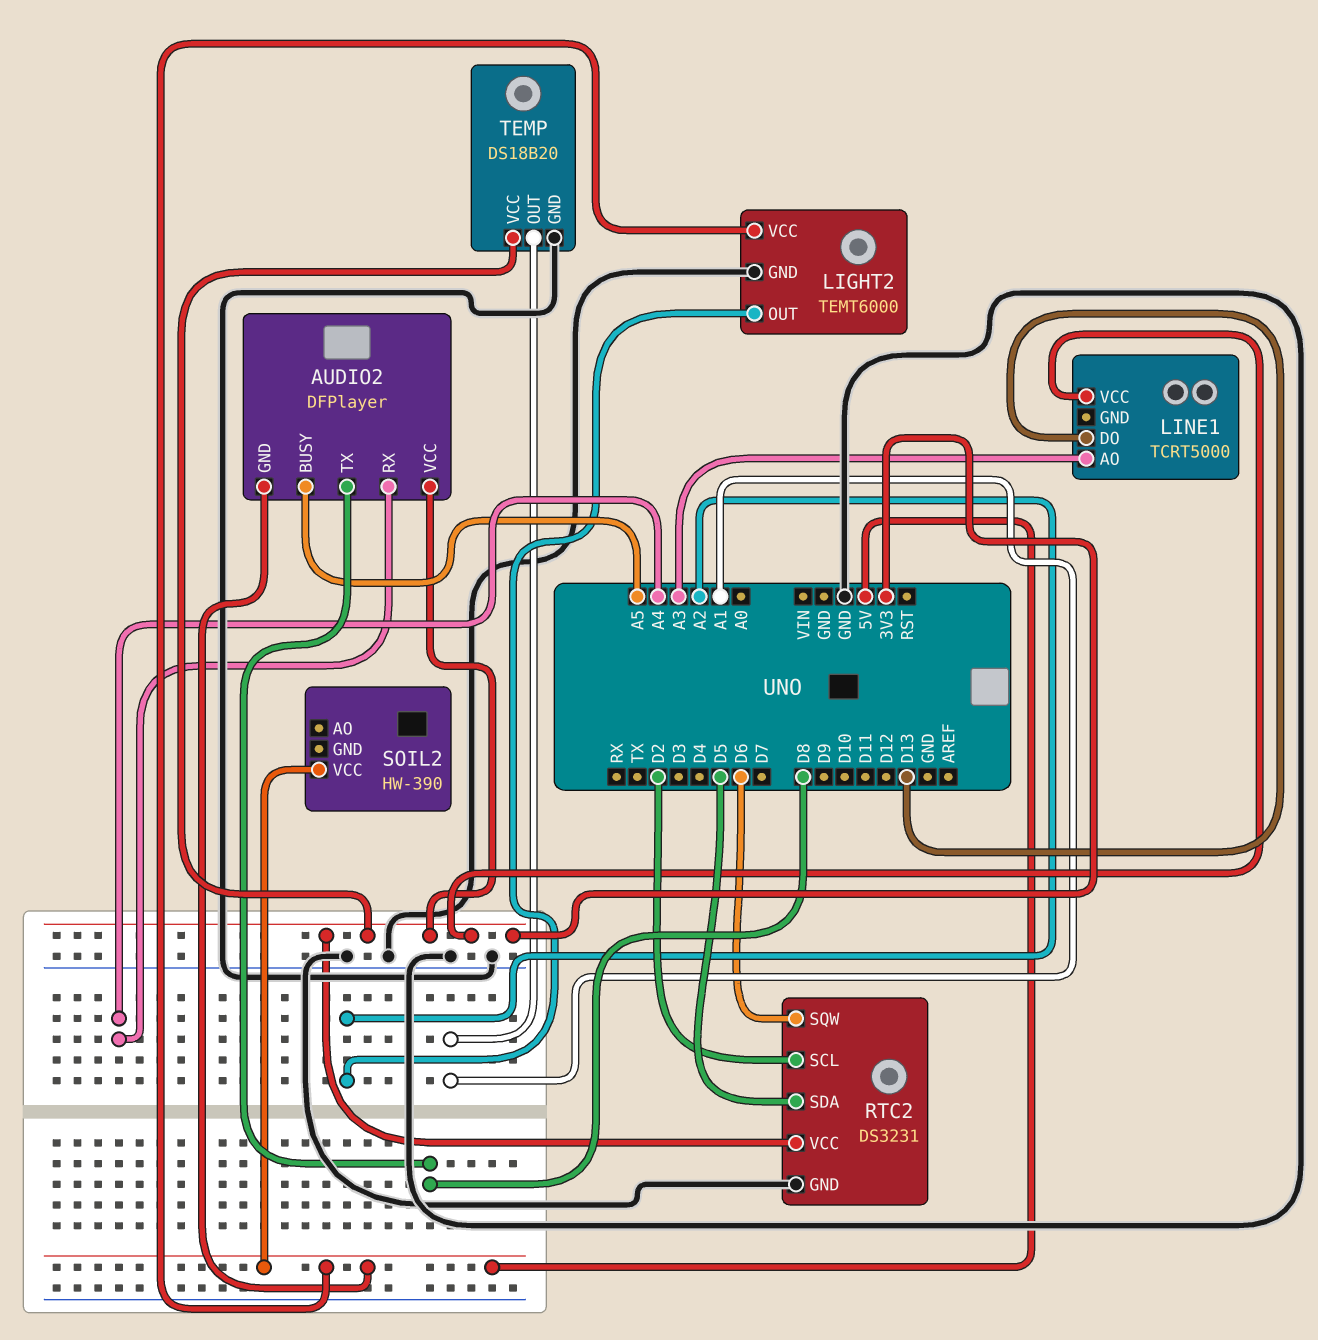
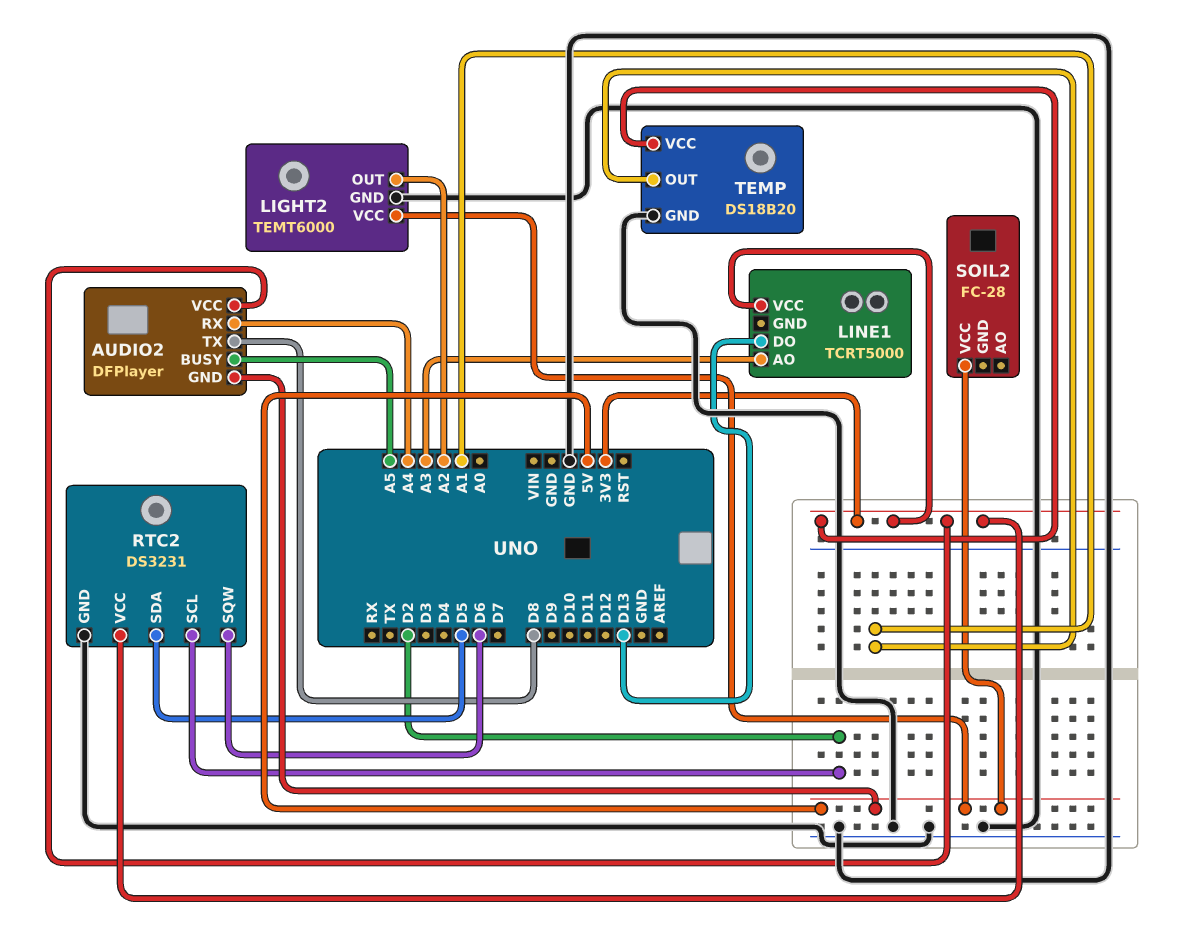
SOIL2: HW-390 -> FC-28

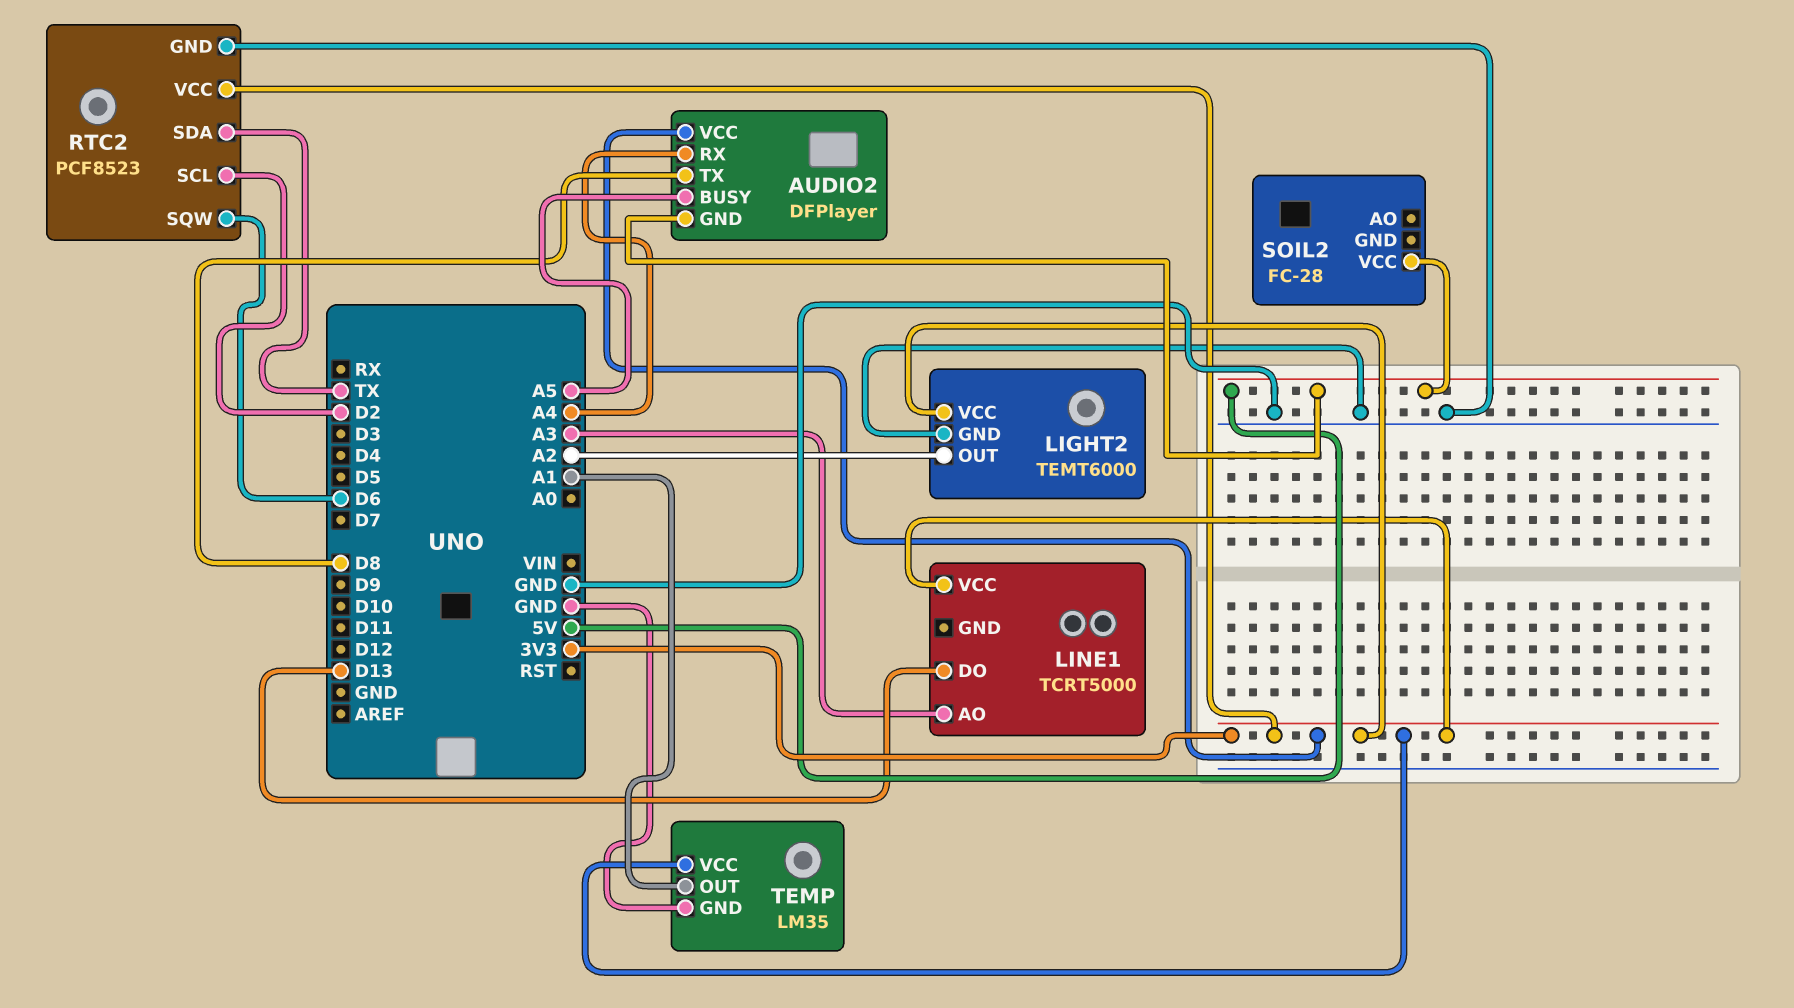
LIGHT2 pin VCC: 5V -> 3V3
RTC2: DS3231 -> PCF8523
RTC2 pin SDA: D5 -> TX
TEMP: DS18B20 -> LM35

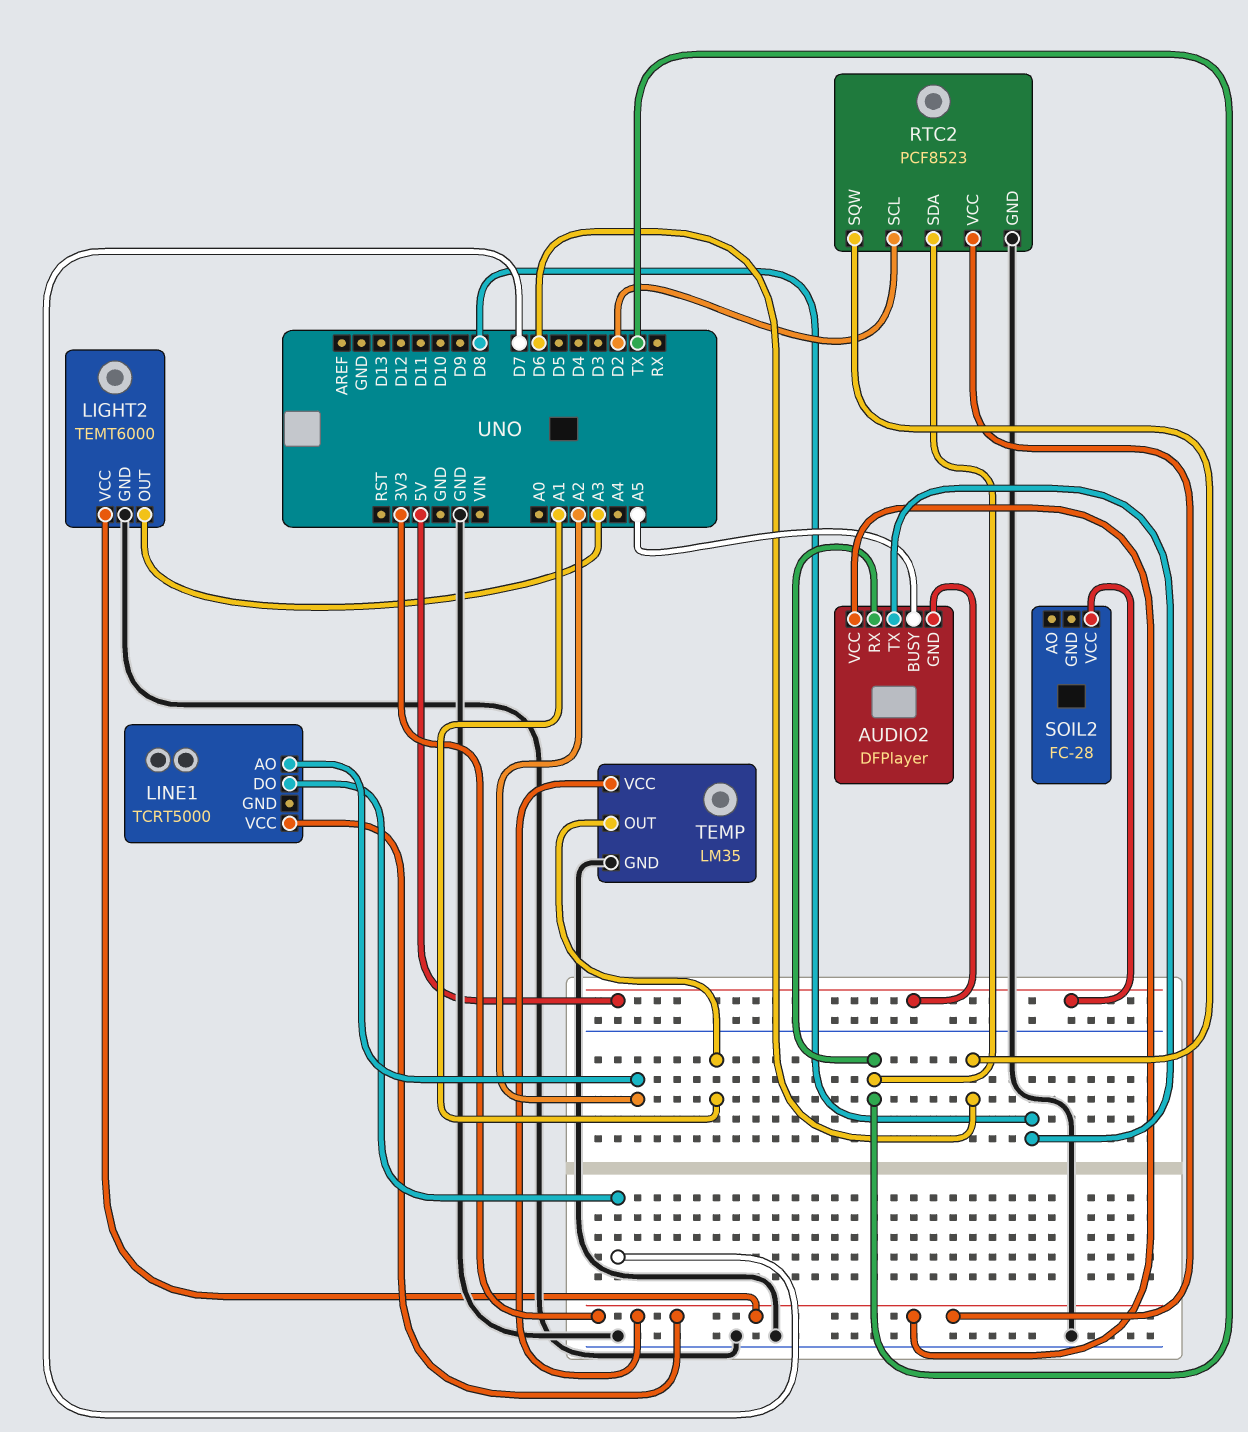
AUDIO2 pin RX: A4 -> TX
LIGHT2 pin OUT: A2 -> A3
LINE1 pin AO: A3 -> A2
LINE1 pin DO: D13 -> D7

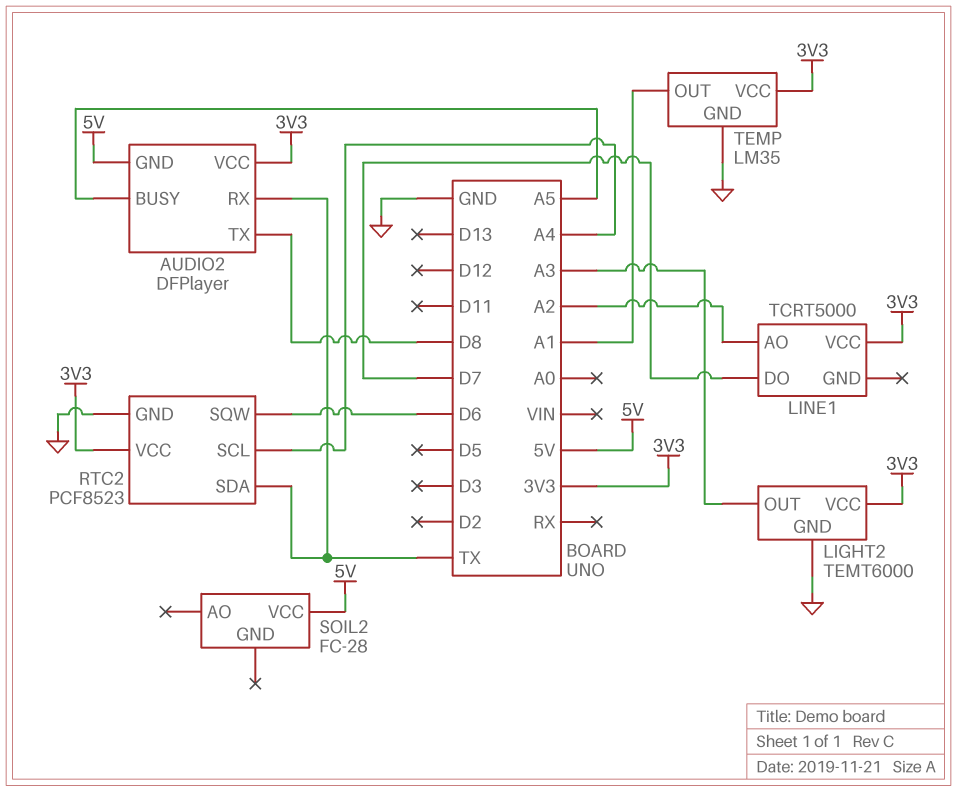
RTC2 pin SCL: D2 -> A4

